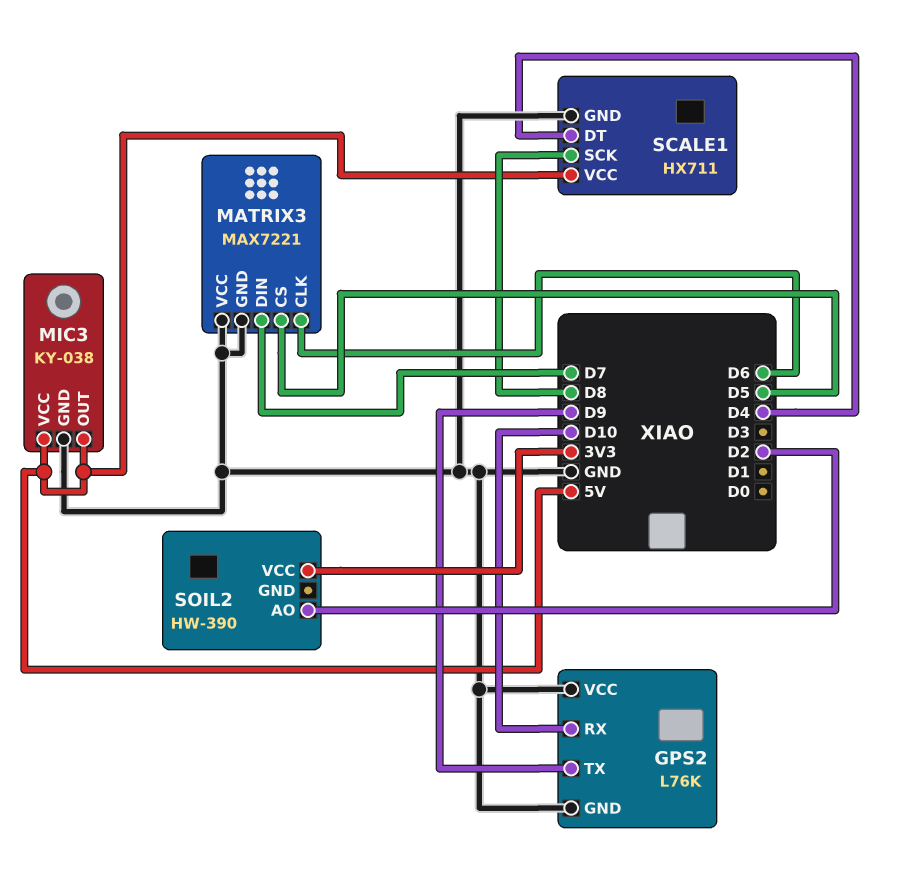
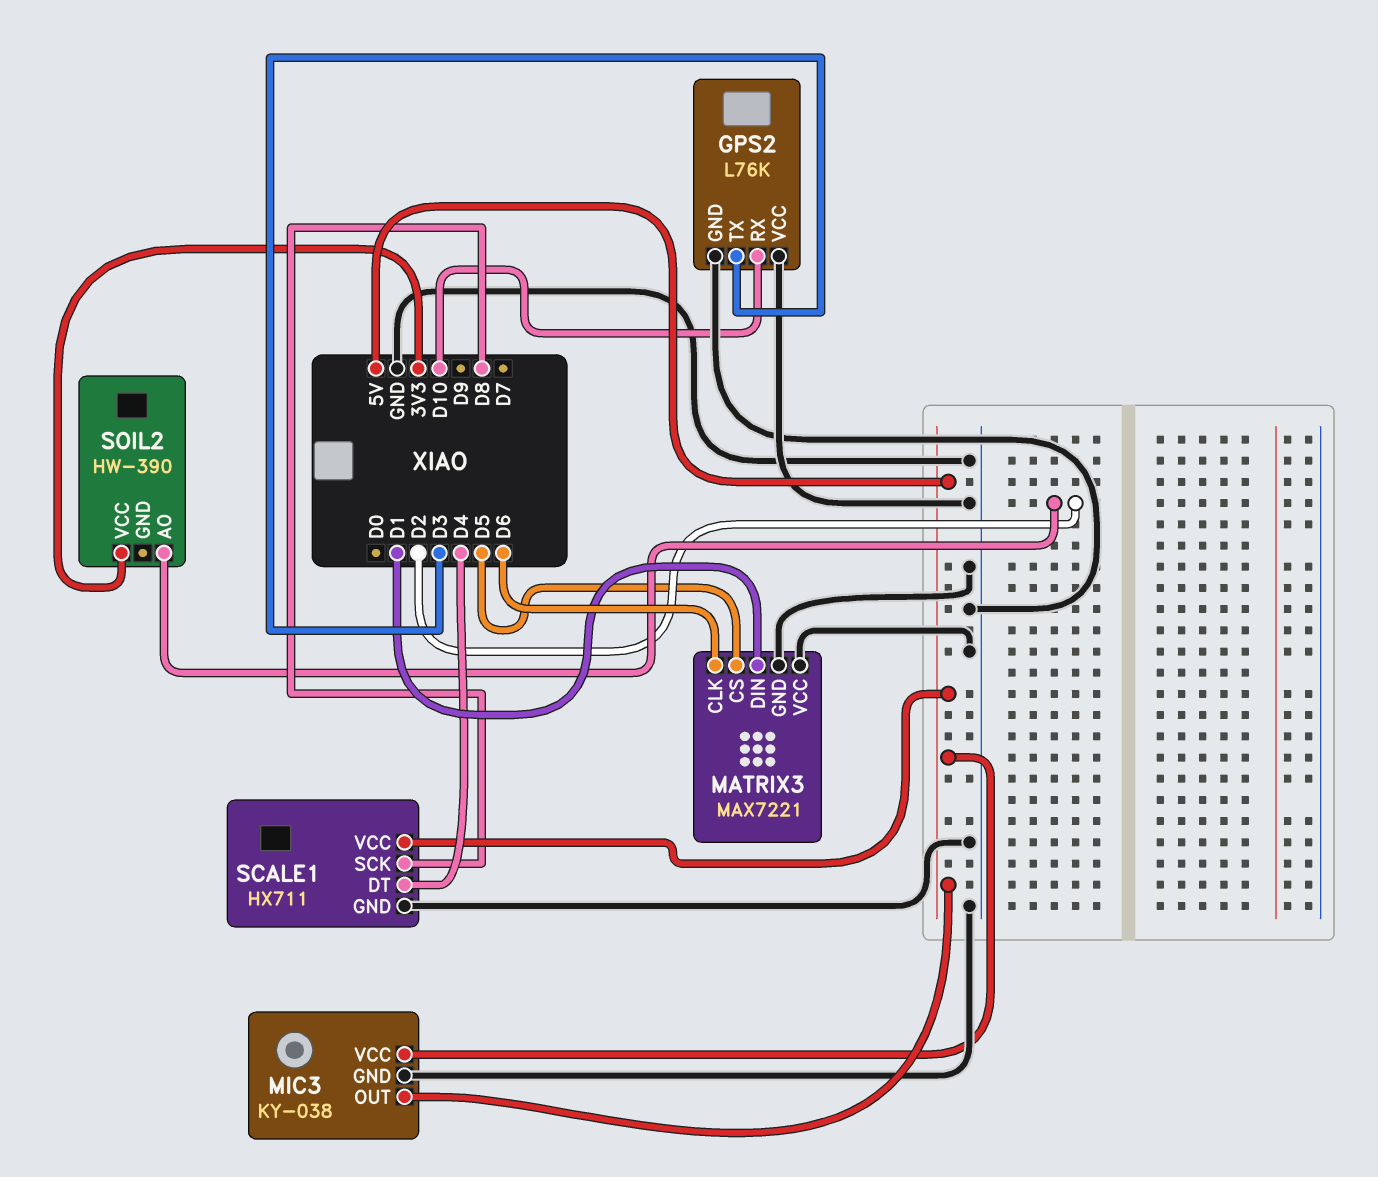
GPS2 pin TX: D9 -> D3
MATRIX3 pin DIN: D7 -> D1

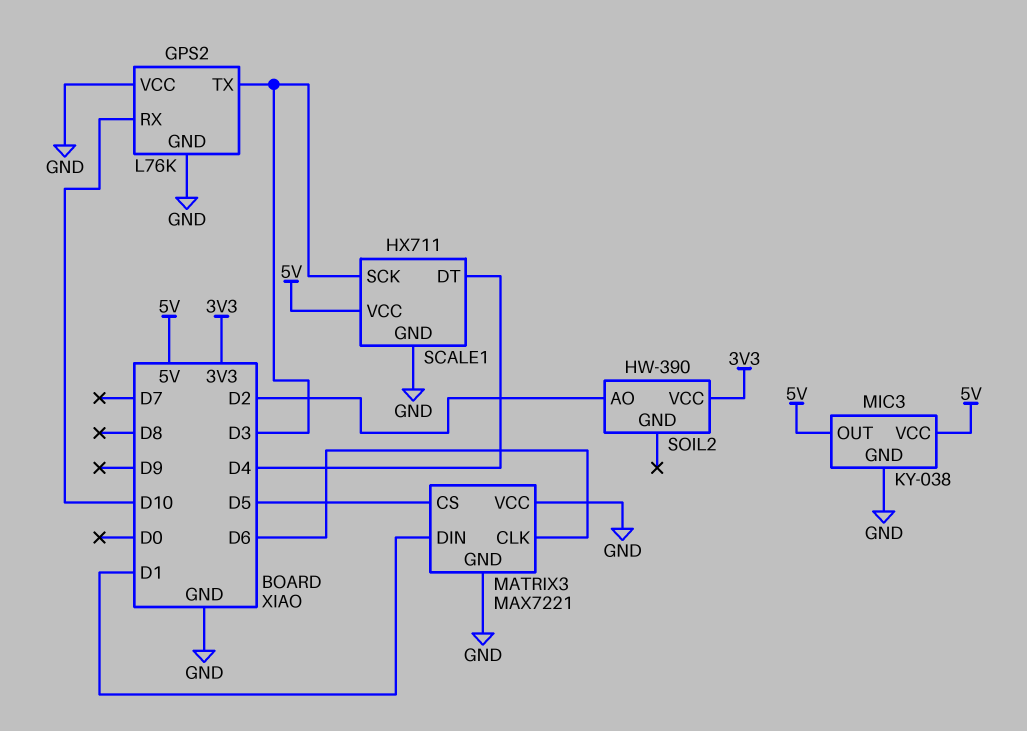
SCALE1 pin SCK: D8 -> D3

